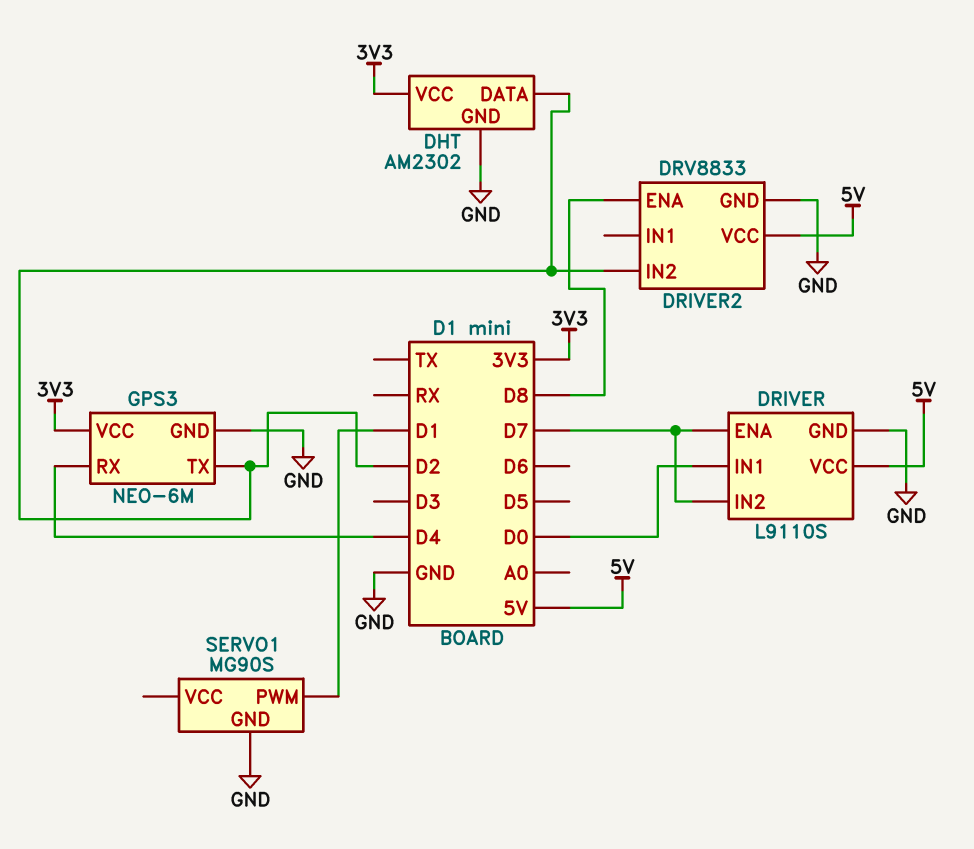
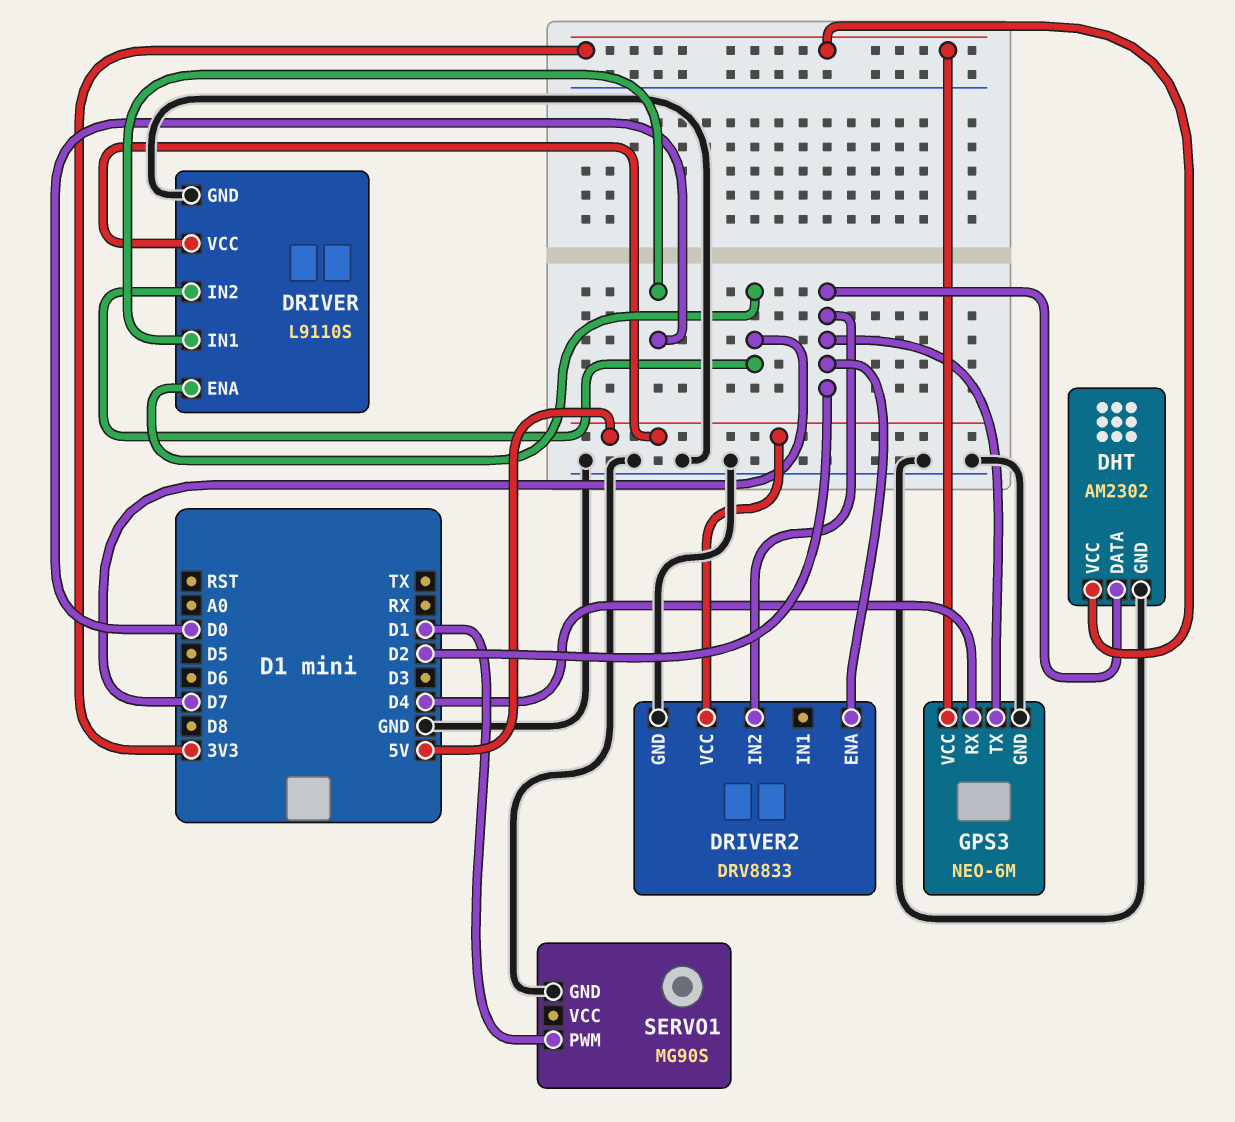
DRIVER2 pin ENA: D8 -> D2

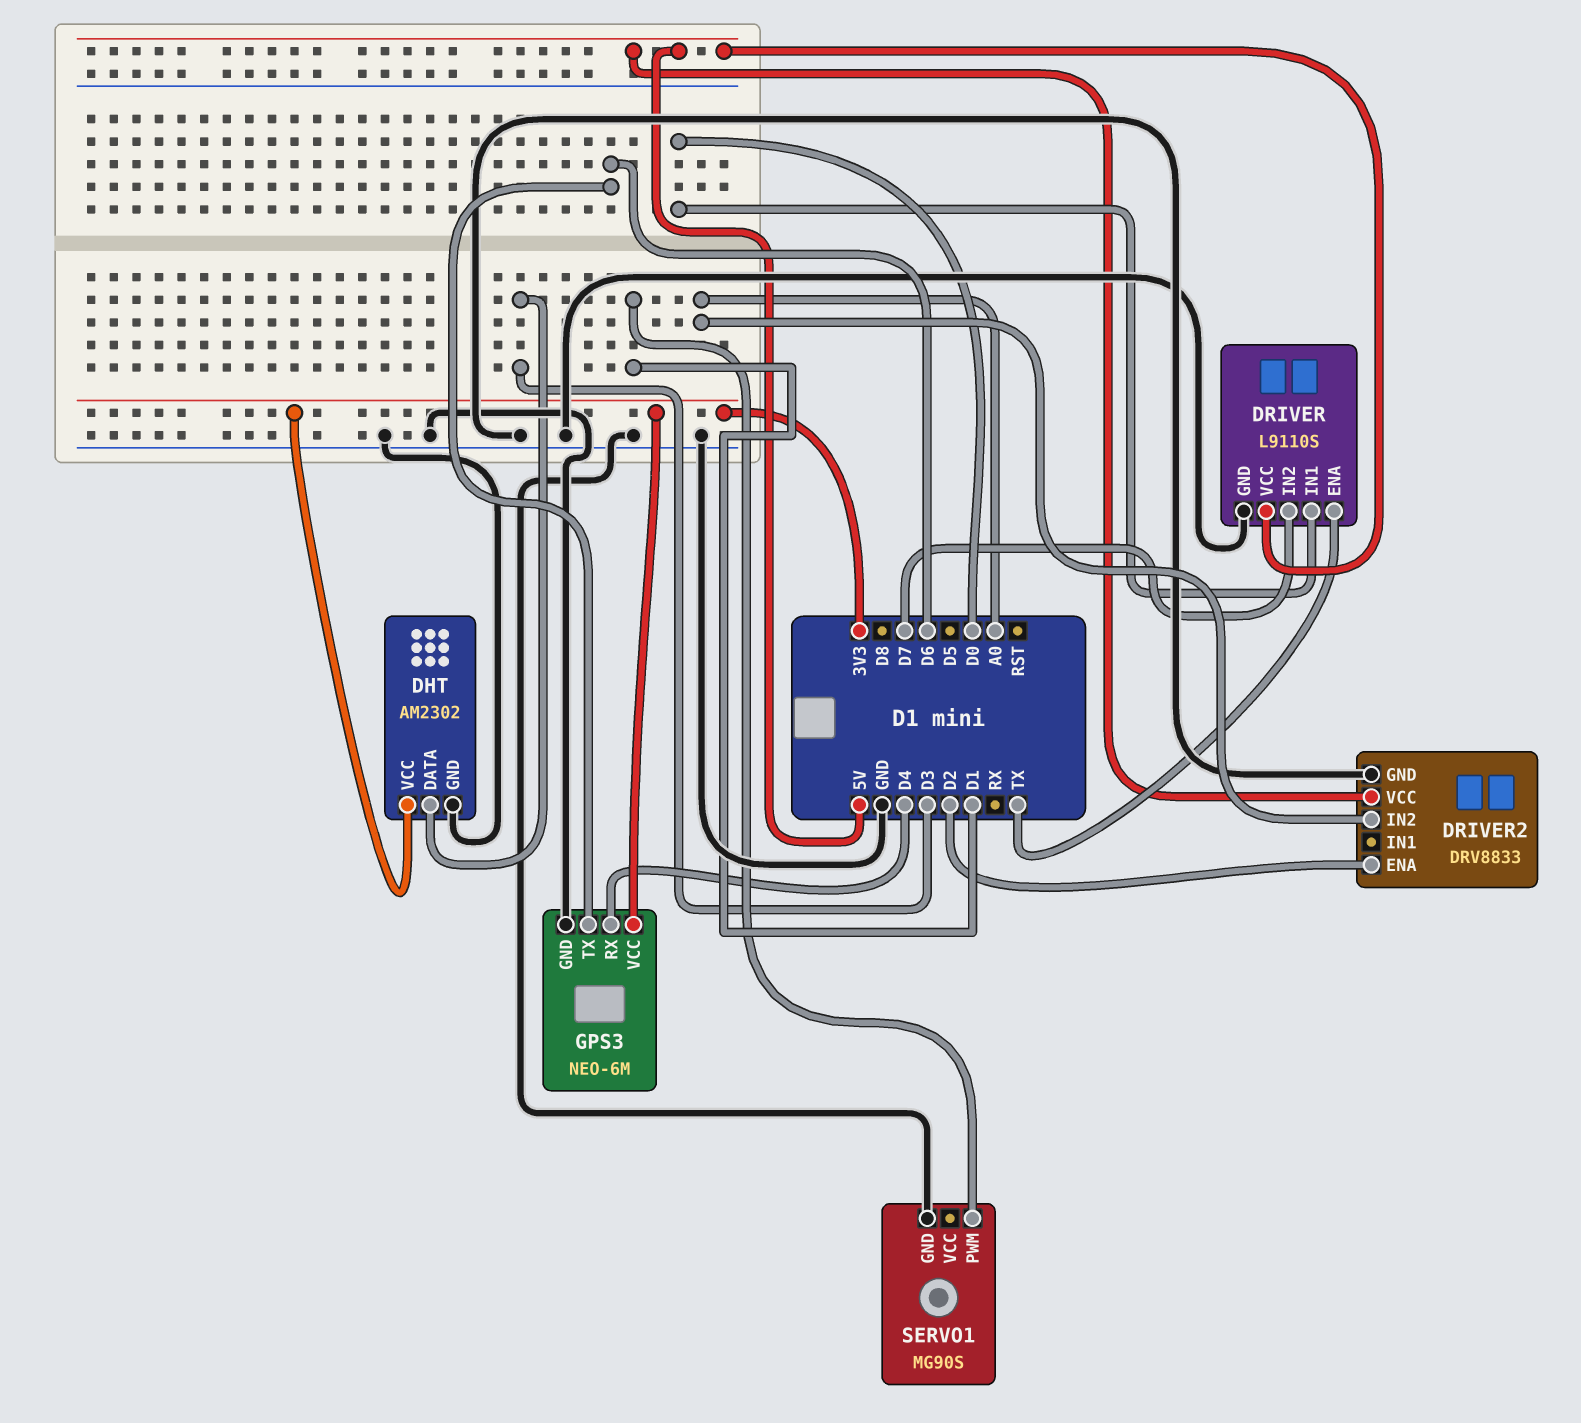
DHT pin DATA: D2 -> D3
DRIVER pin ENA: D7 -> TX
DRIVER2 pin IN2: D2 -> A0
GPS3 pin TX: D2 -> D6

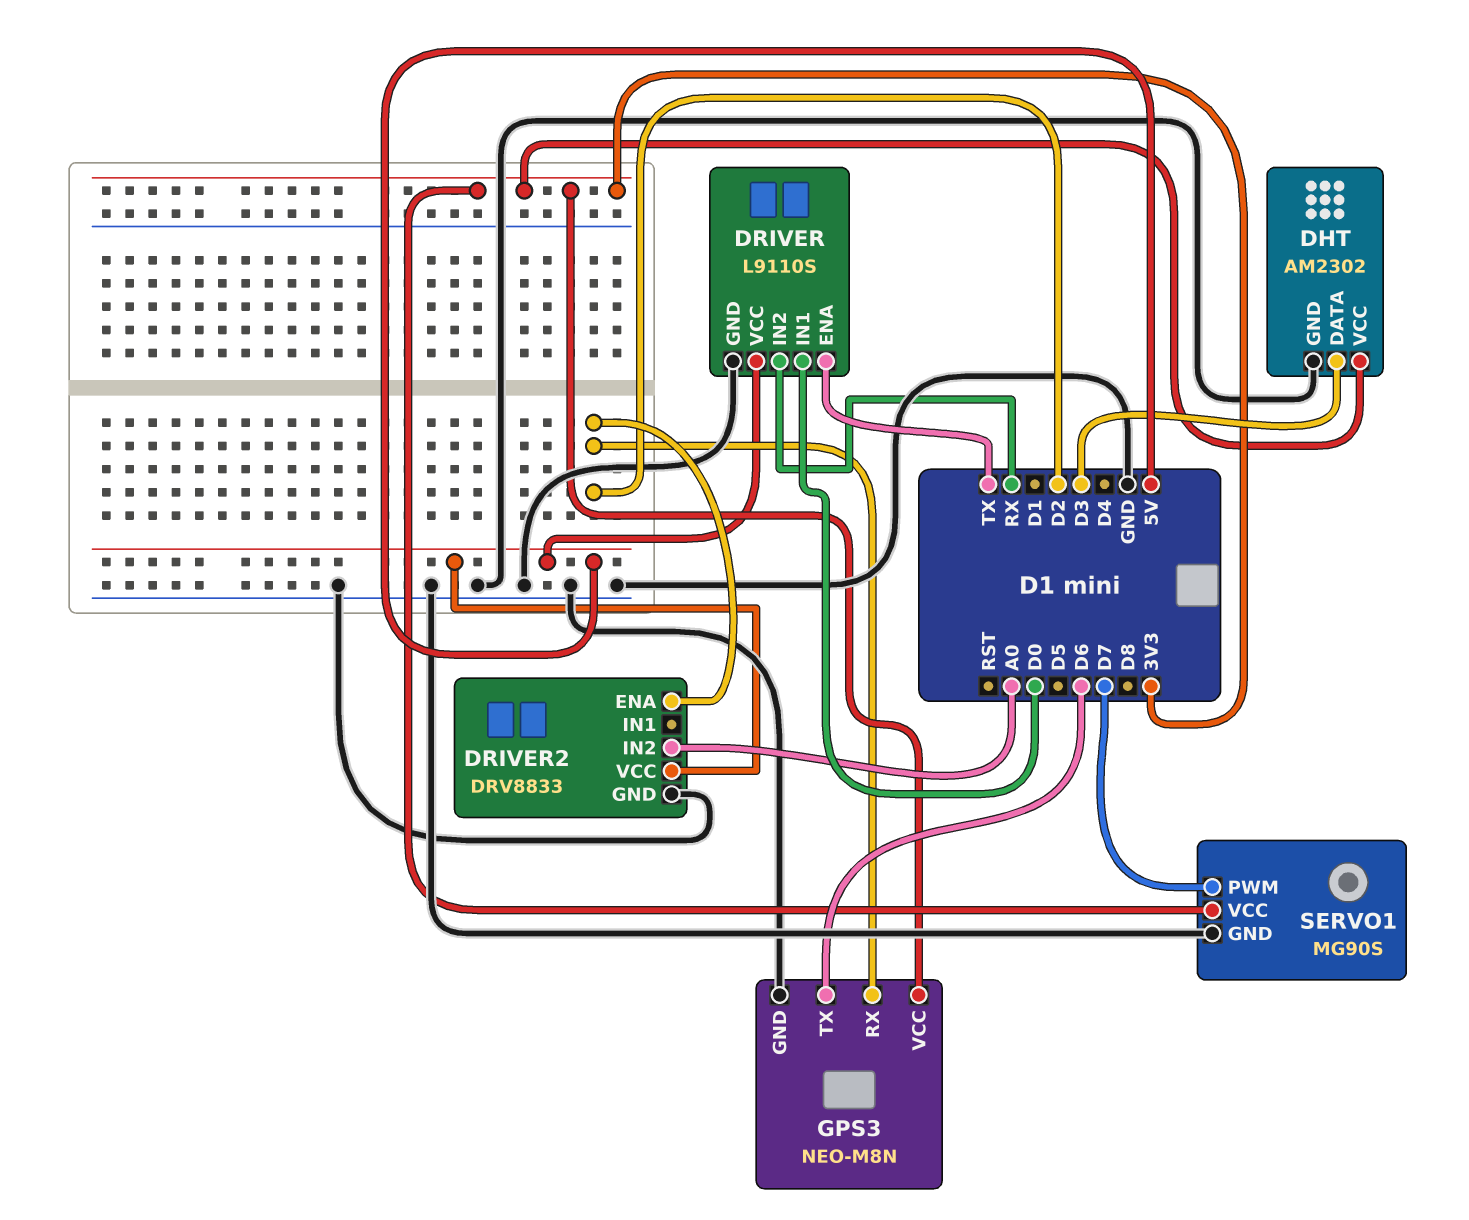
DRIVER pin IN2: D7 -> RX
GPS3: NEO-6M -> NEO-M8N
GPS3 pin RX: D4 -> D2
SERVO1 pin PWM: D1 -> D7
SERVO1 pin VCC: none -> 3V3

